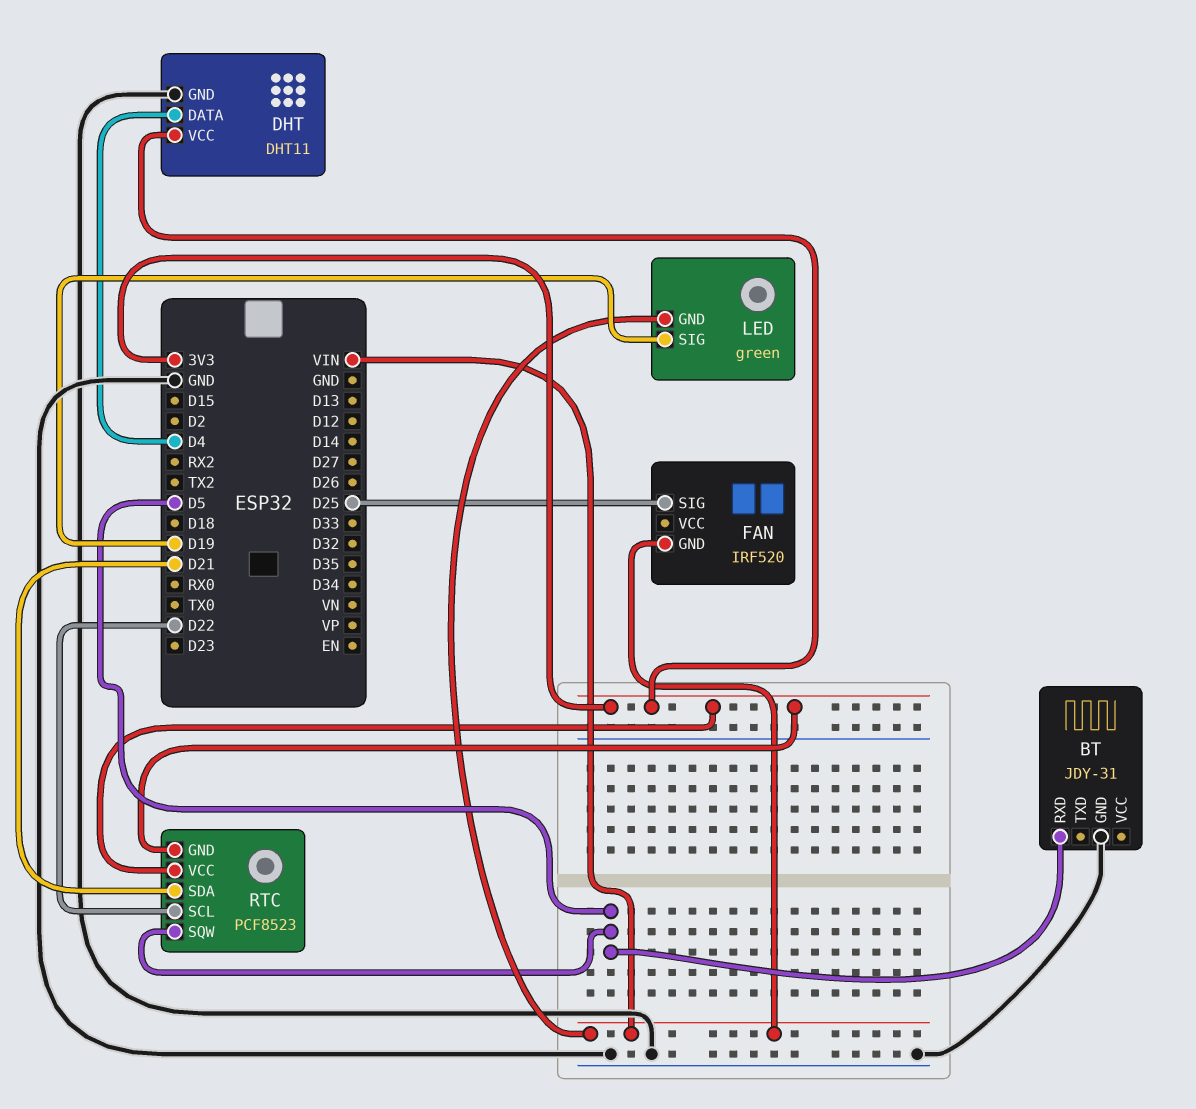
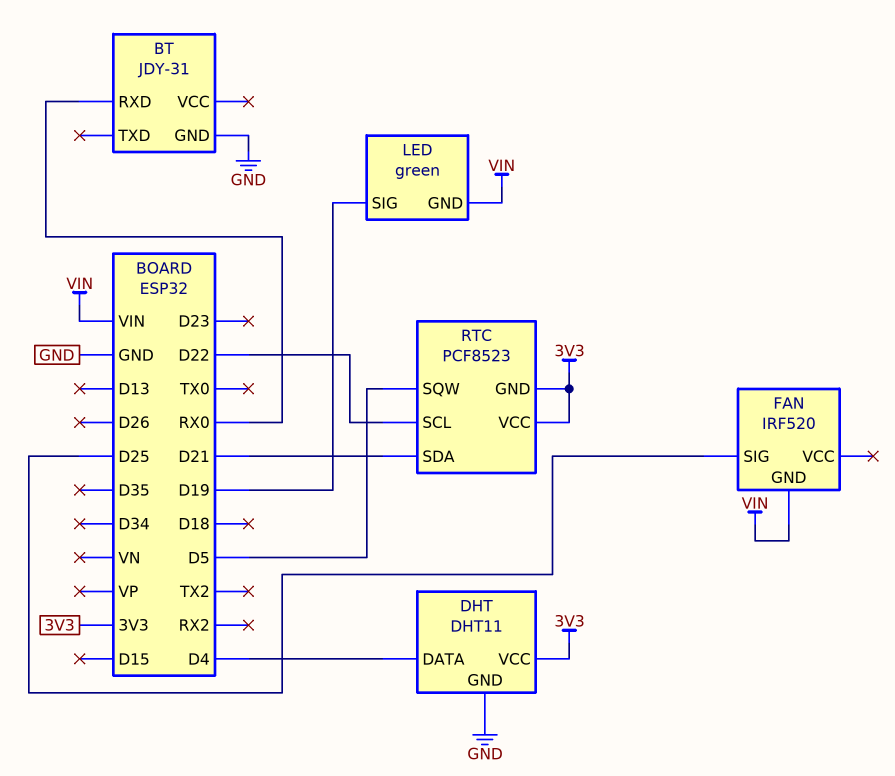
BT pin RXD: D5 -> RX0

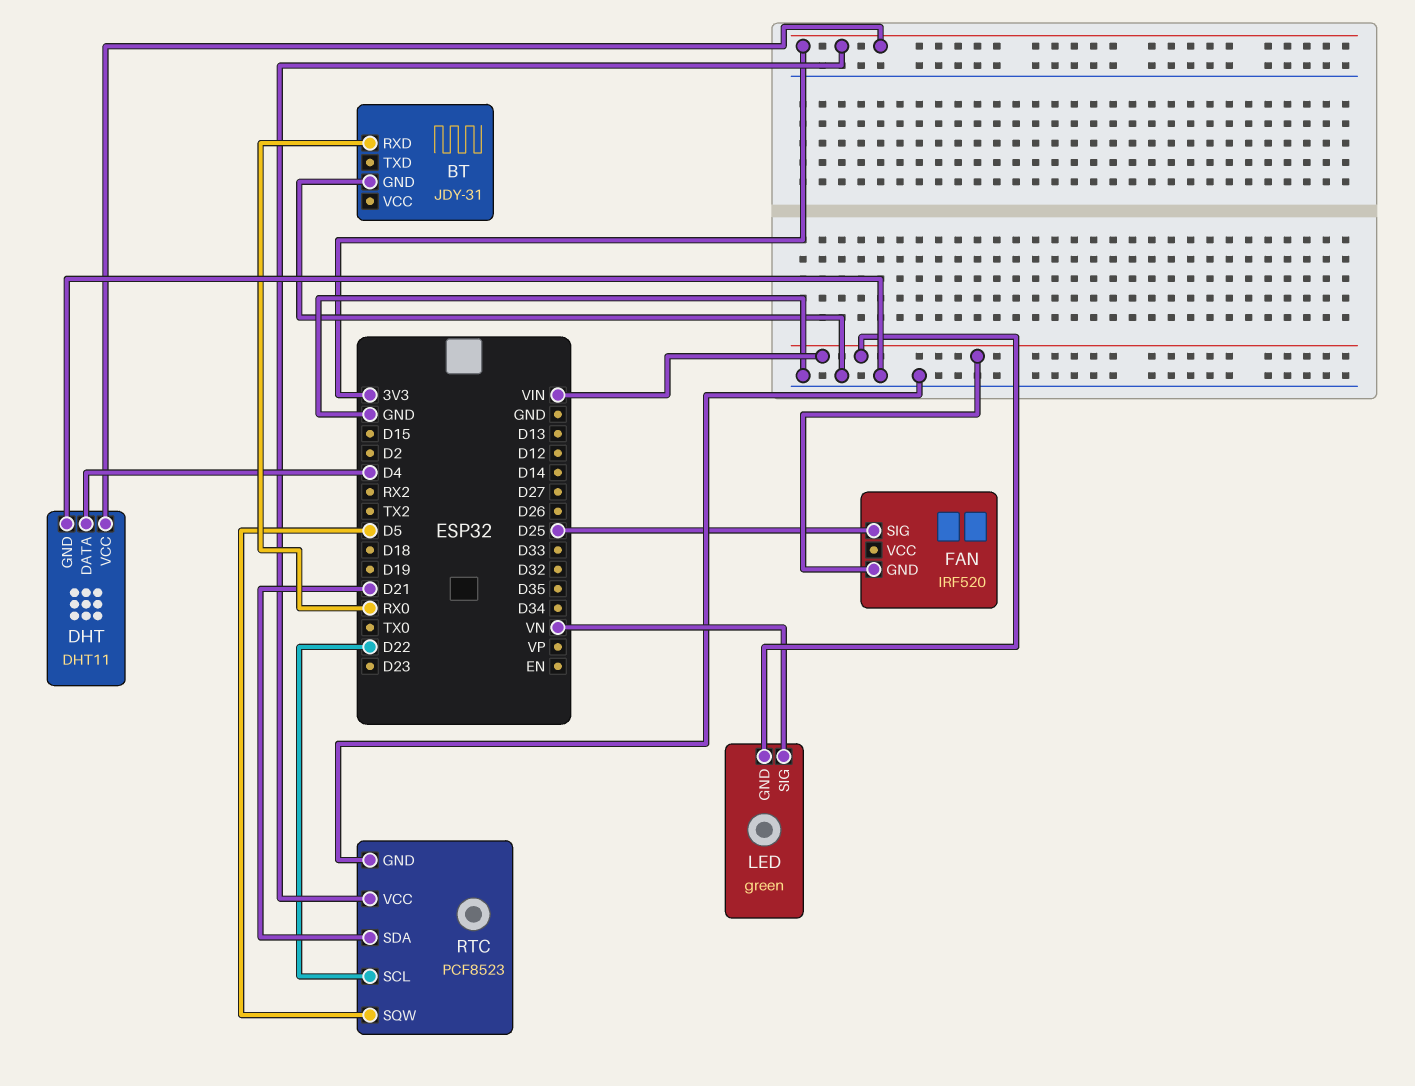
LED pin SIG: D19 -> VN
RTC pin GND: 3V3 -> GND

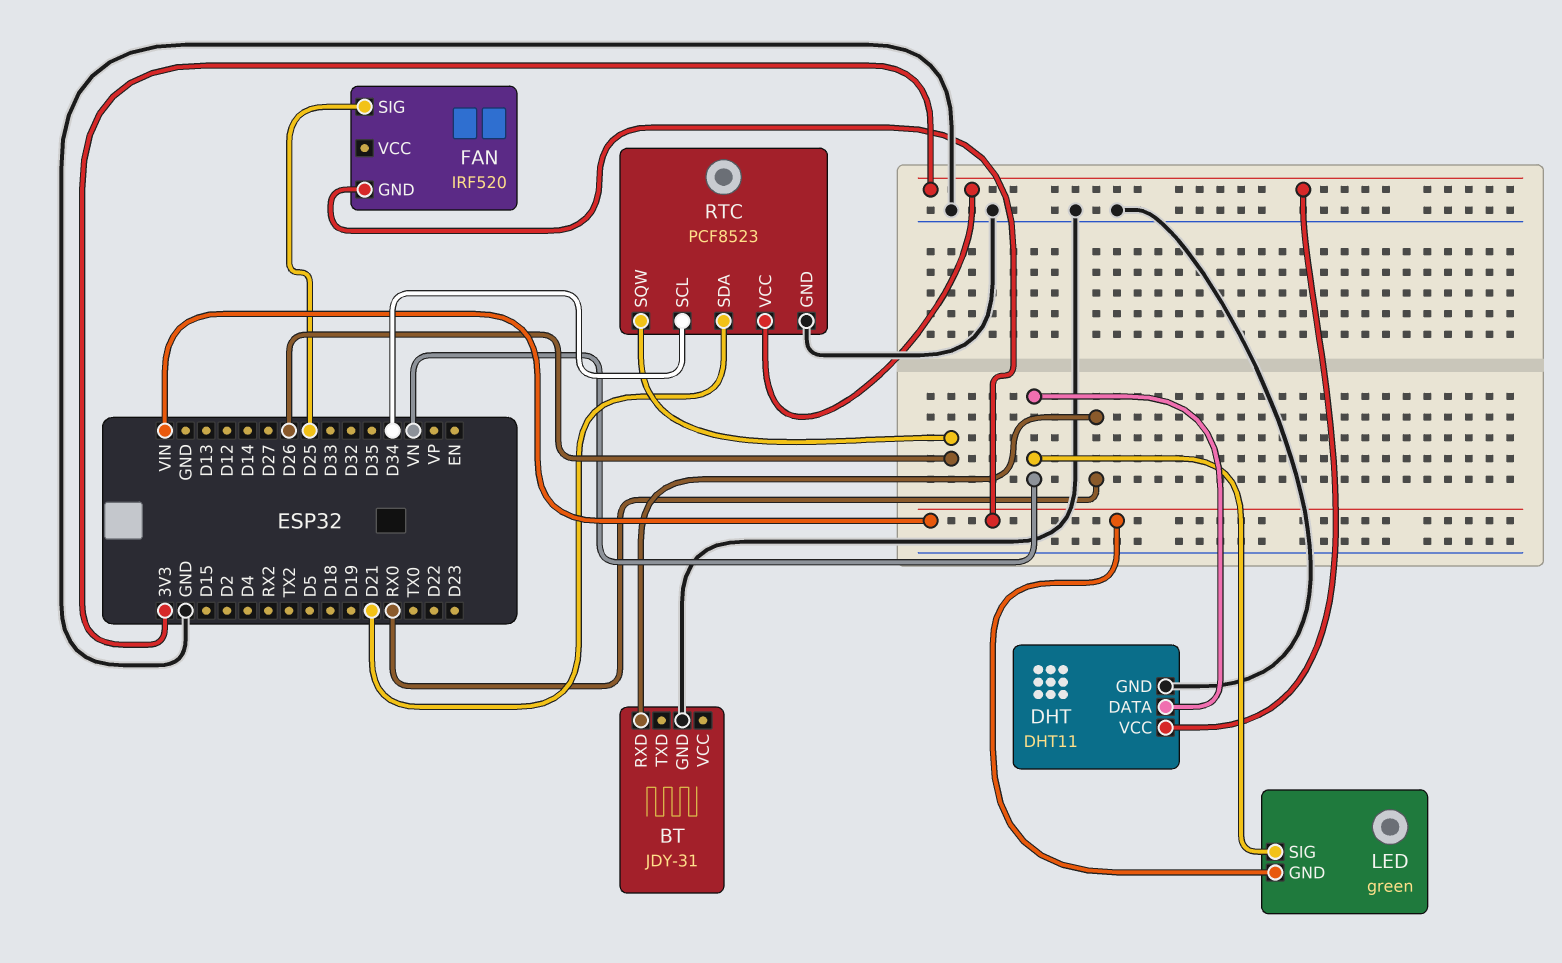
DHT pin DATA: D4 -> VN
RTC pin SCL: D22 -> D34
RTC pin SQW: D5 -> D26

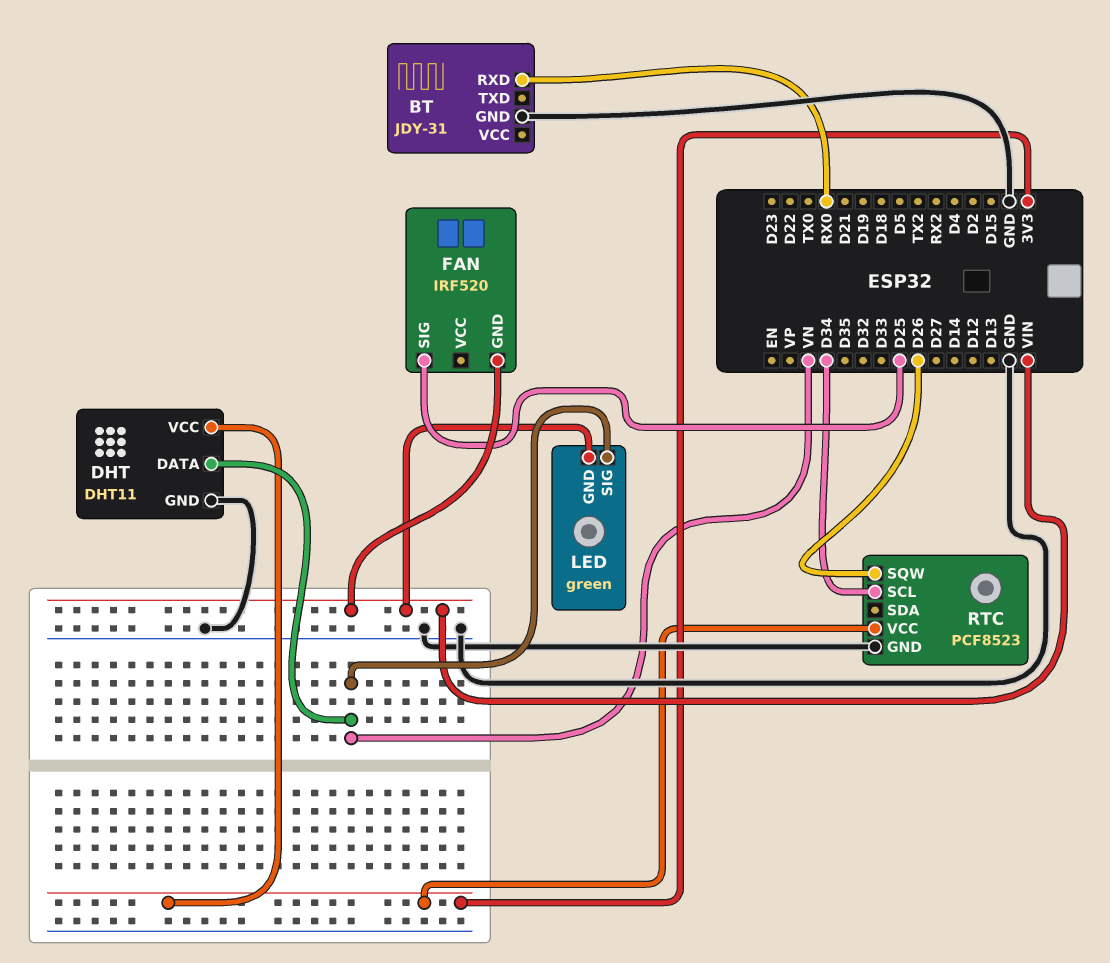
RTC pin SDA: D21 -> none

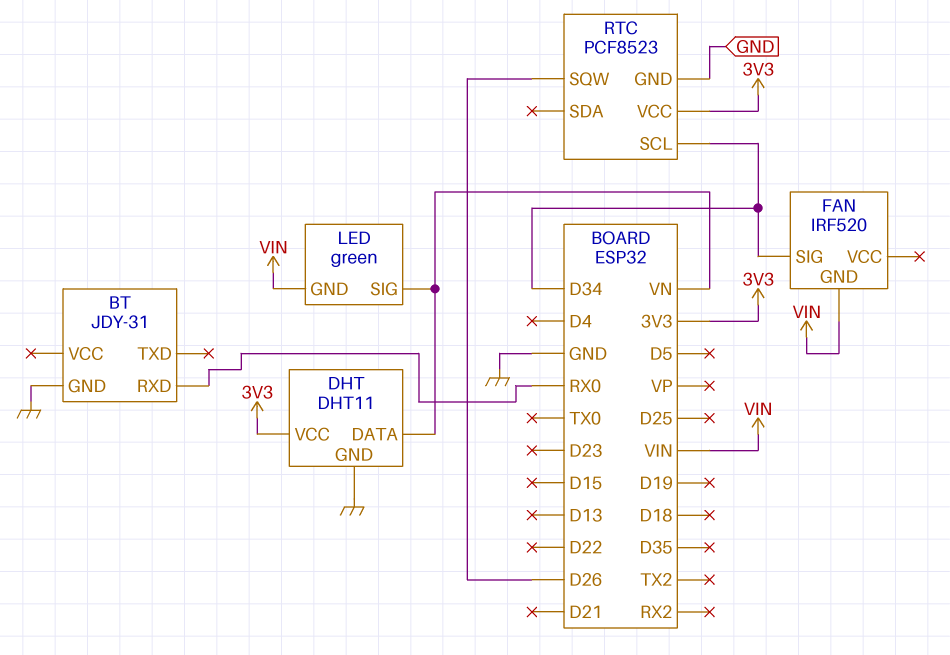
FAN pin SIG: D25 -> D34

